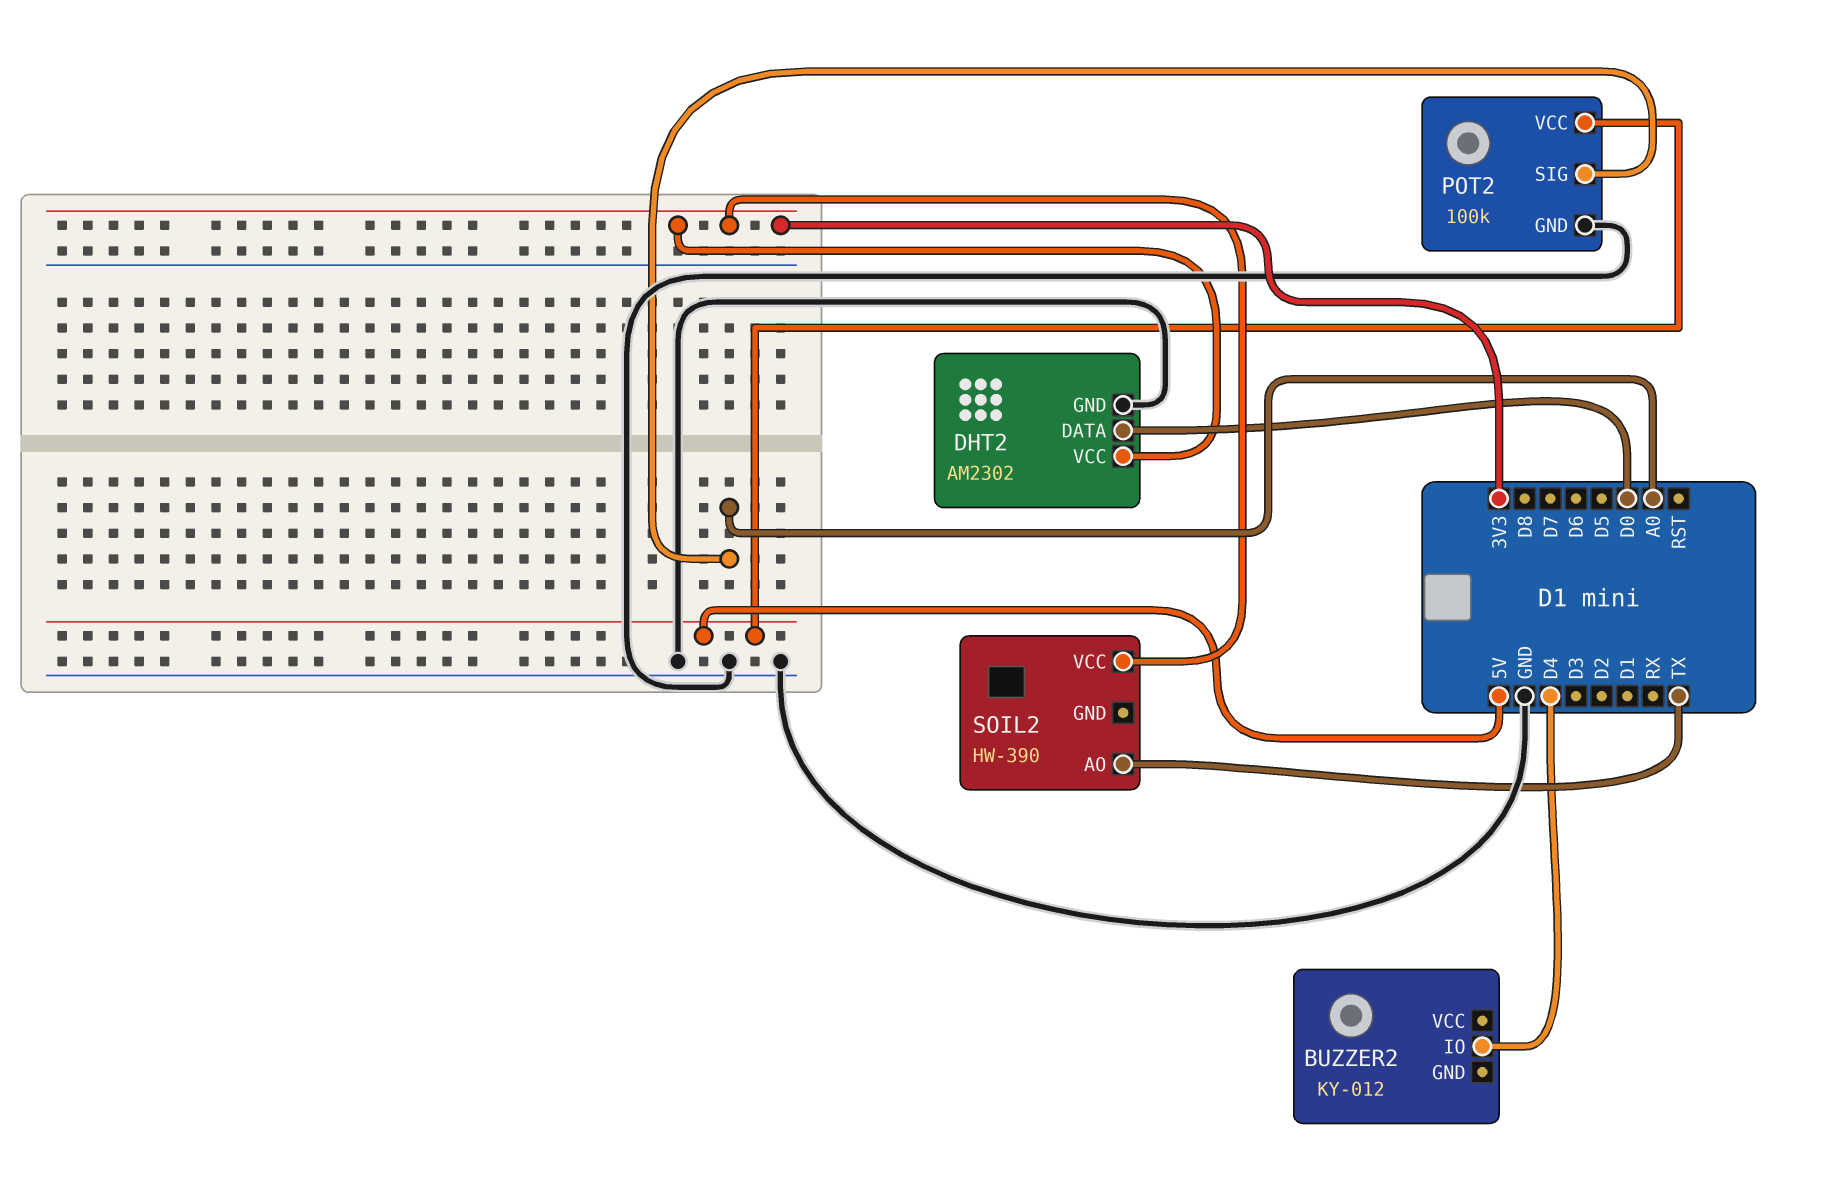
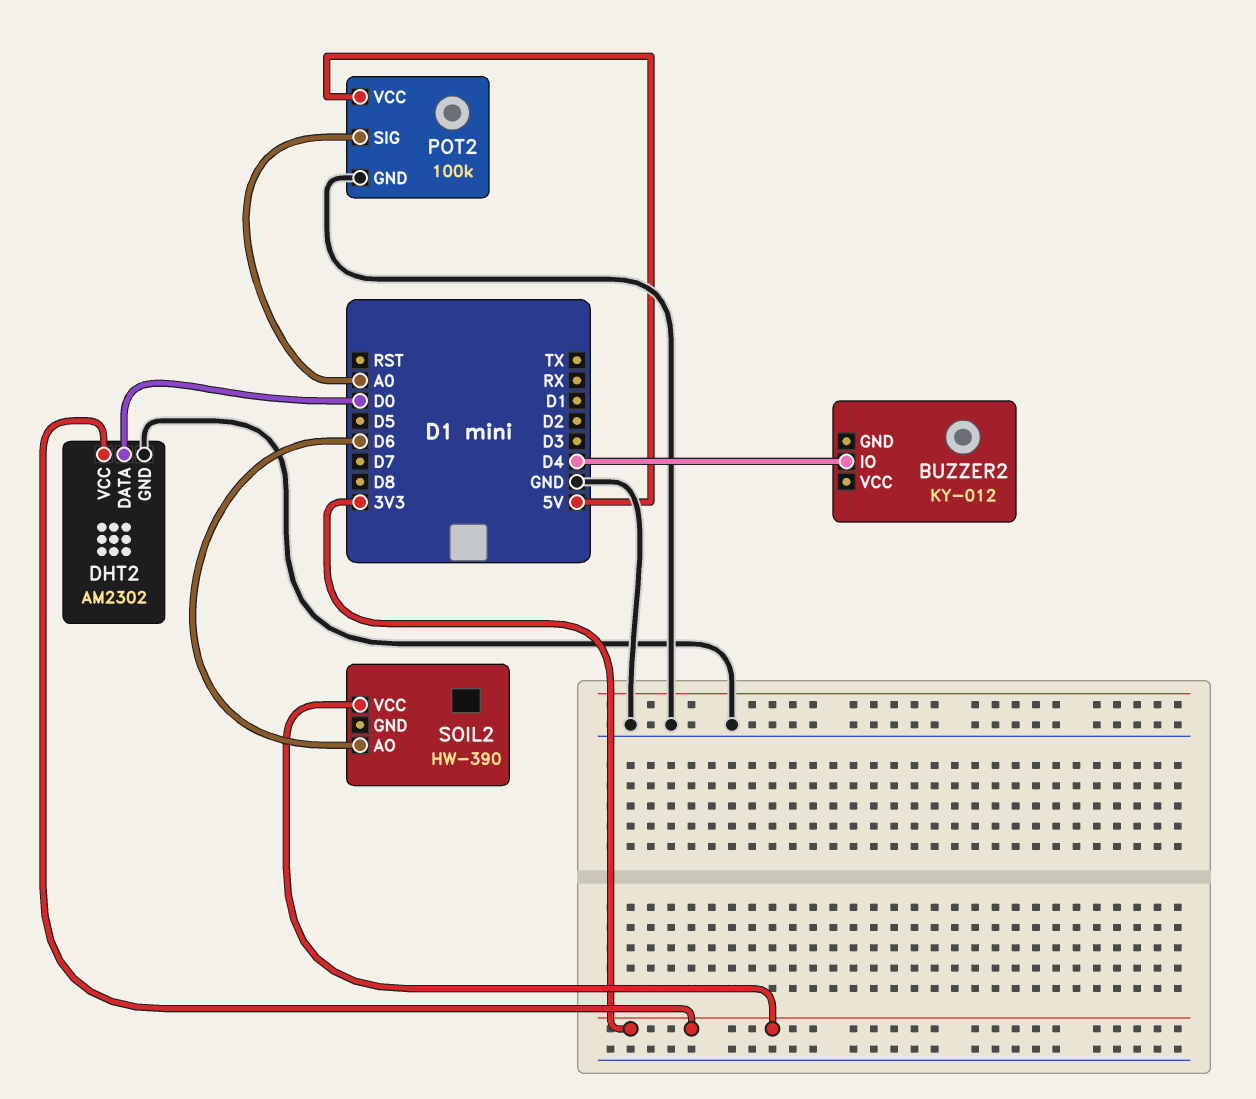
SOIL2 pin AO: TX -> D6

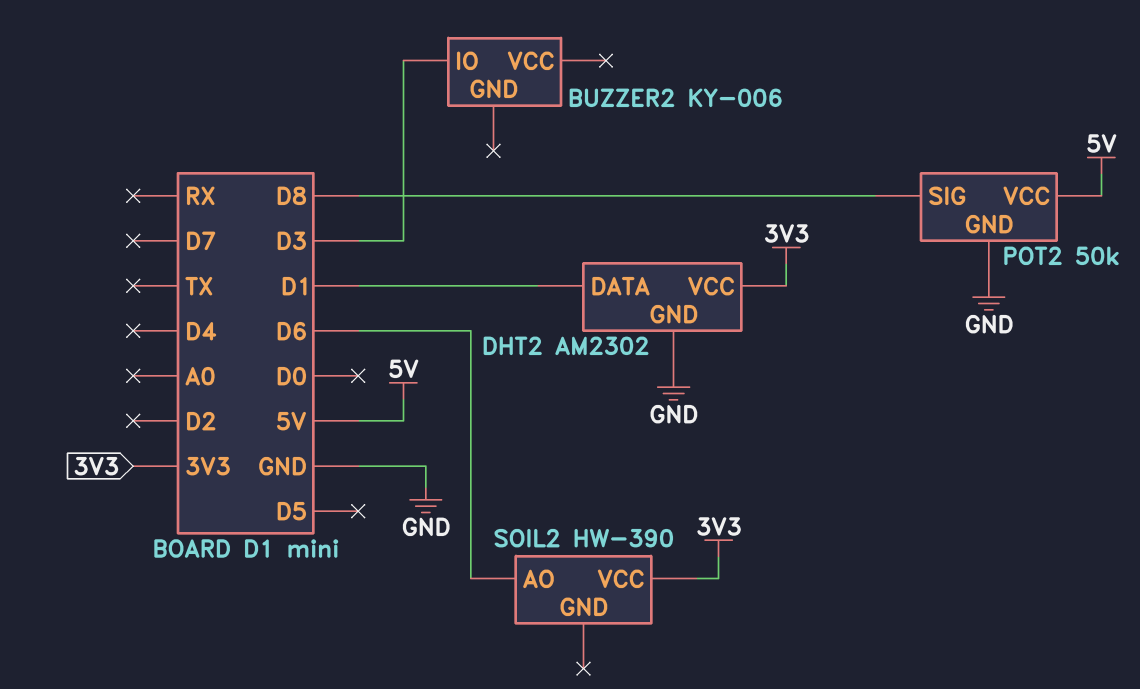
BUZZER2: KY-012 -> KY-006
BUZZER2 pin IO: D4 -> D3
DHT2 pin DATA: D0 -> D1
POT2: 100k -> 50k
POT2 pin SIG: A0 -> D8

